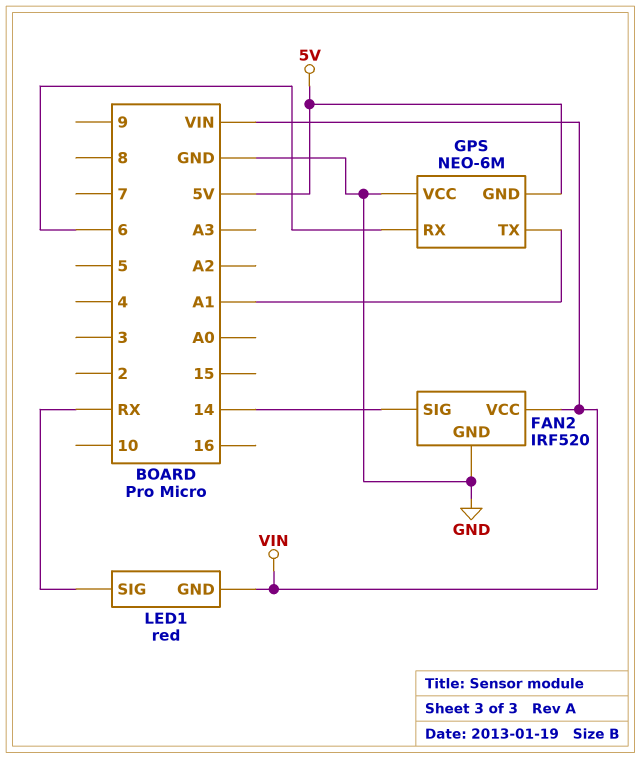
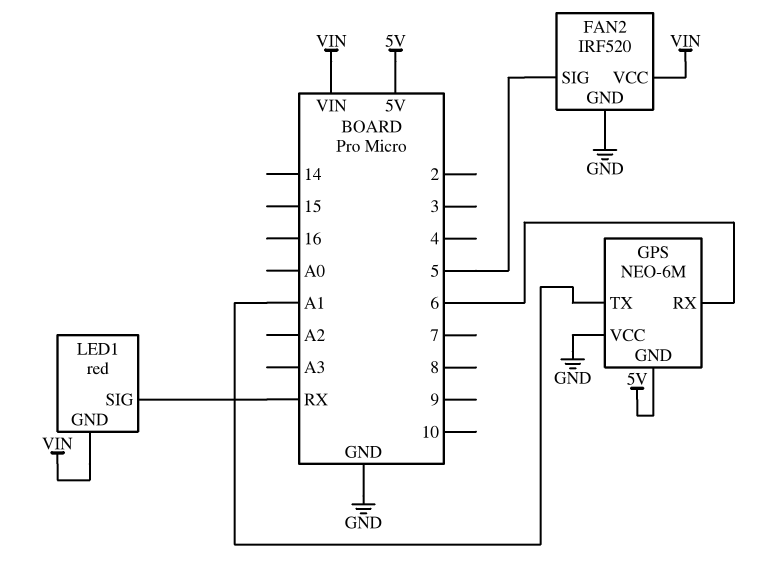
FAN2 pin SIG: 14 -> 5

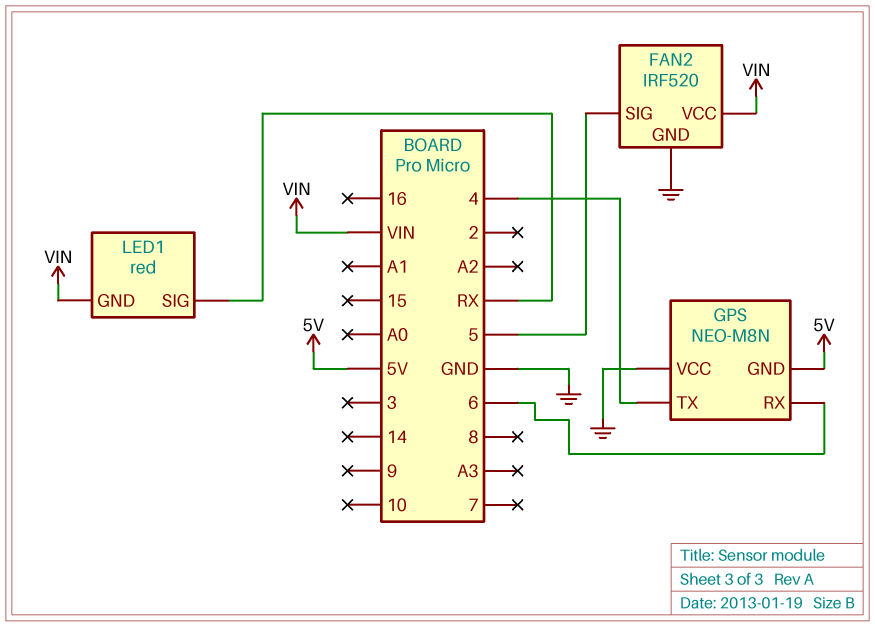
GPS: NEO-6M -> NEO-M8N
GPS pin TX: A1 -> 4

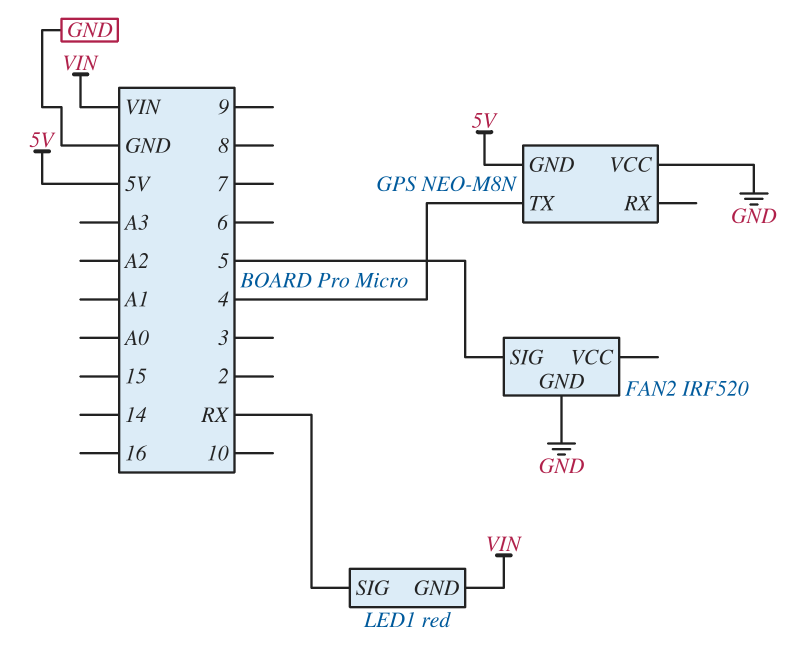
FAN2 pin VCC: VIN -> none
GPS pin RX: 6 -> none

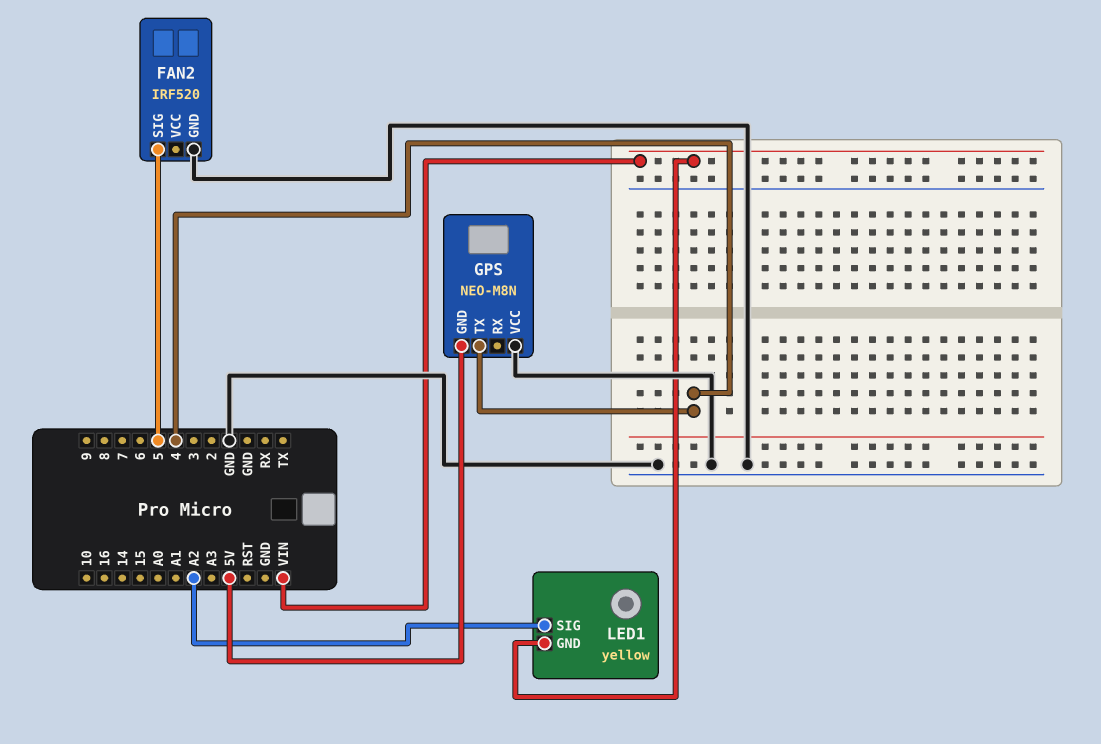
LED1: red -> yellow
LED1 pin SIG: RX -> A2

